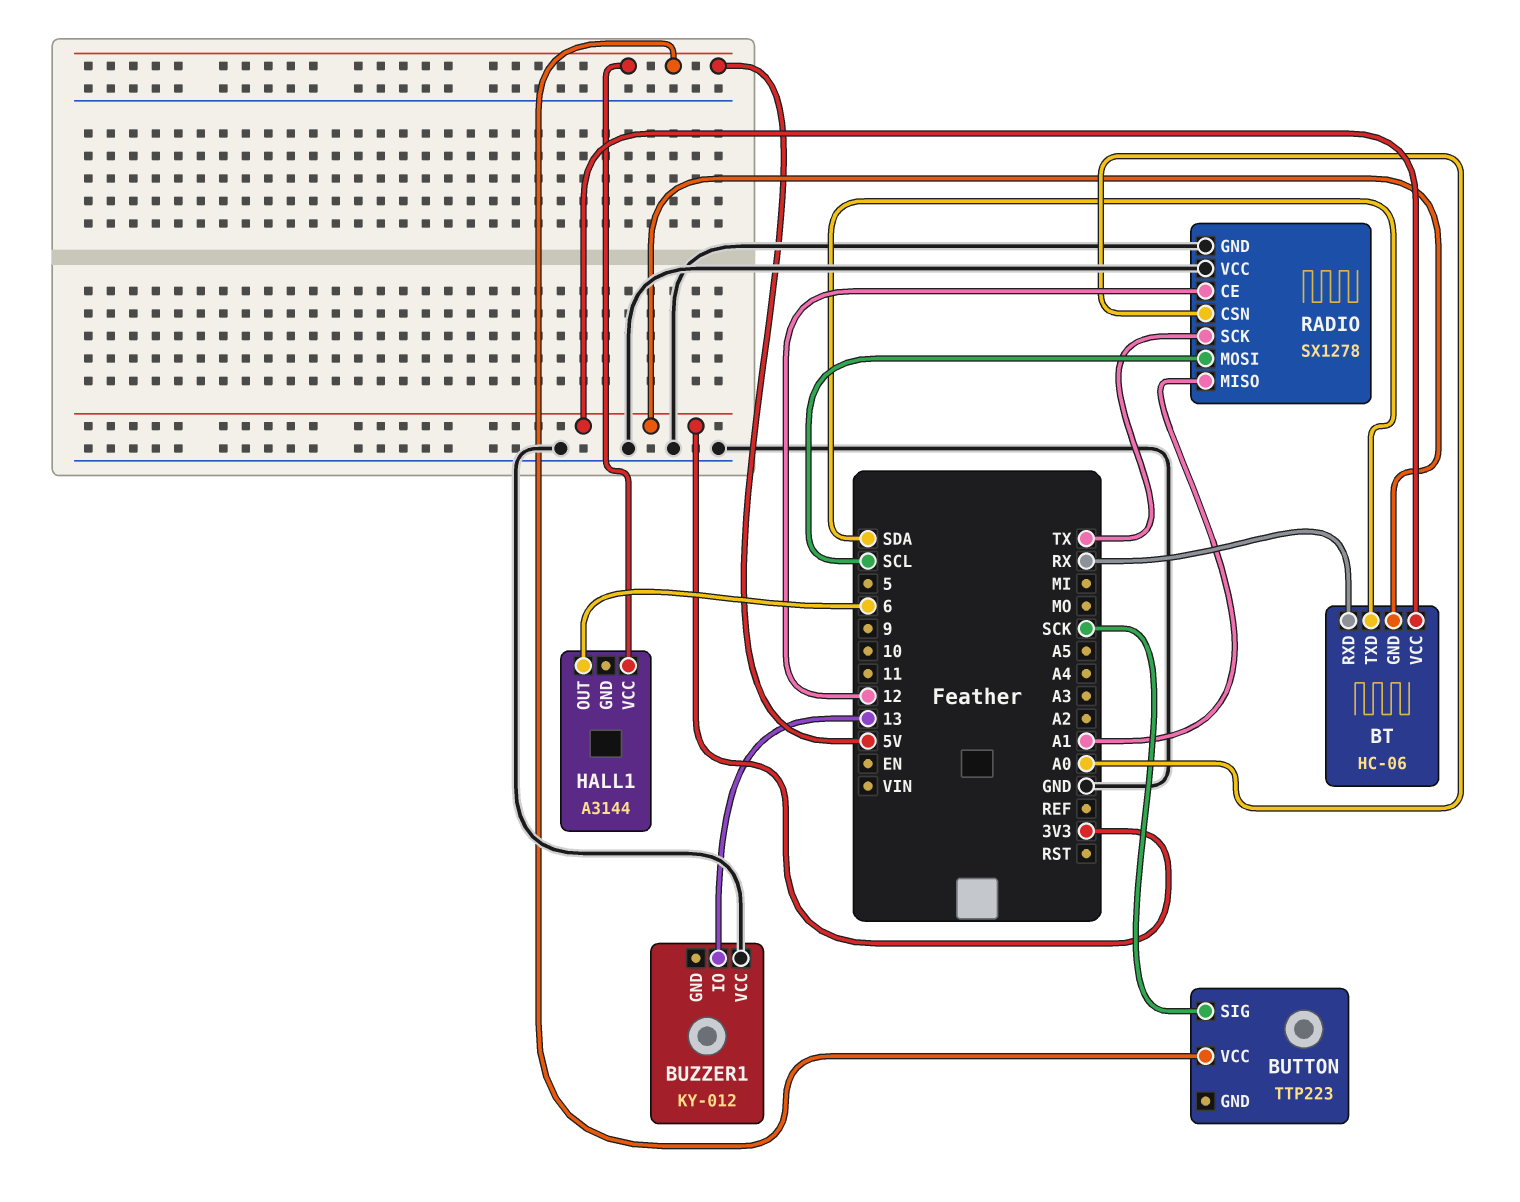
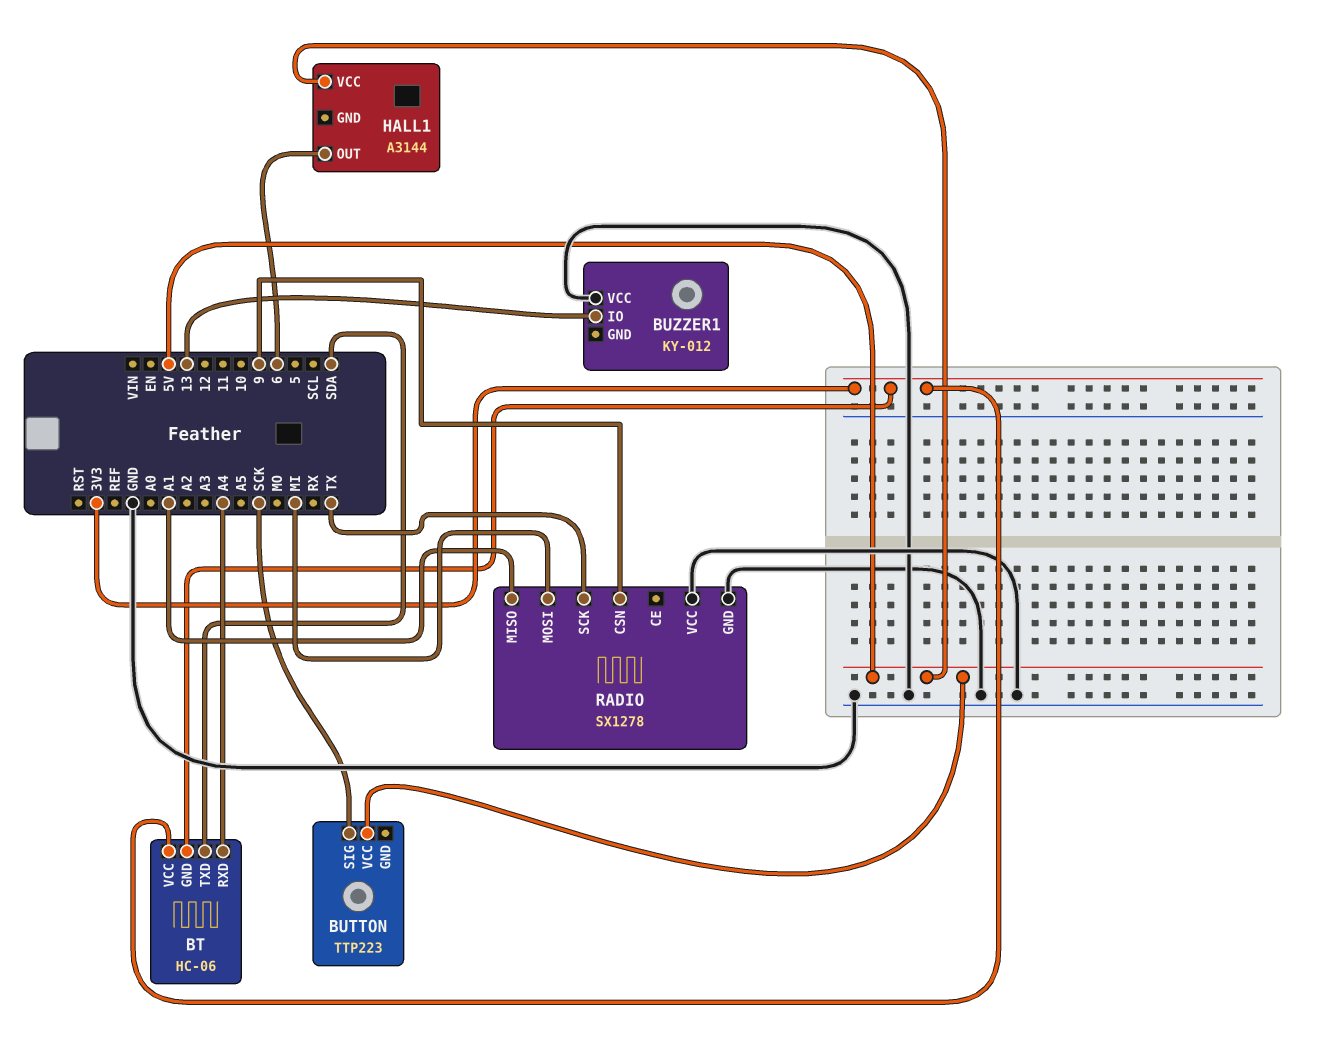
BT pin RXD: RX -> A4
RADIO pin CE: 12 -> none
RADIO pin CSN: A0 -> 9
RADIO pin MOSI: SCL -> MI

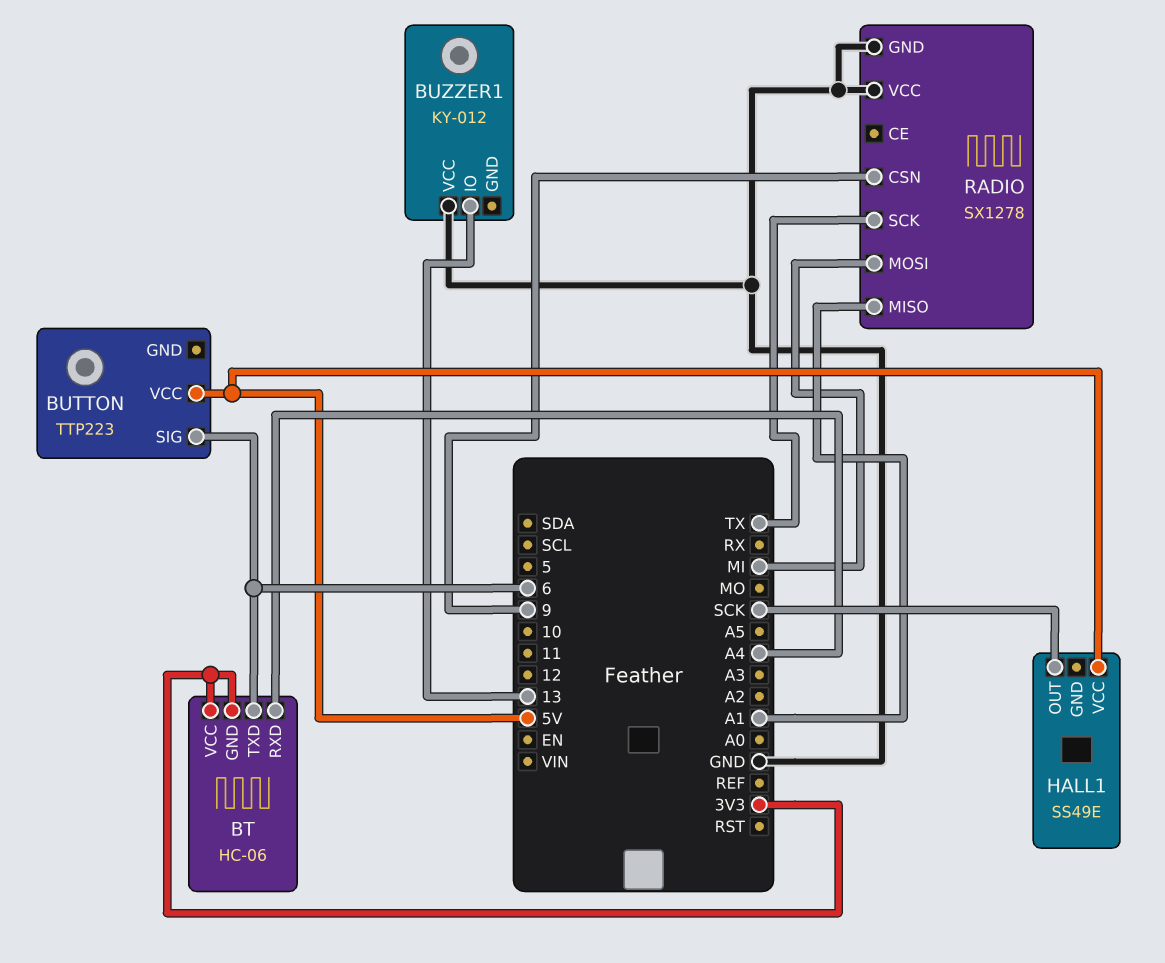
BT pin TXD: SDA -> 6
BUTTON pin SIG: SCK -> 6
HALL1: A3144 -> SS49E
HALL1 pin OUT: 6 -> SCK

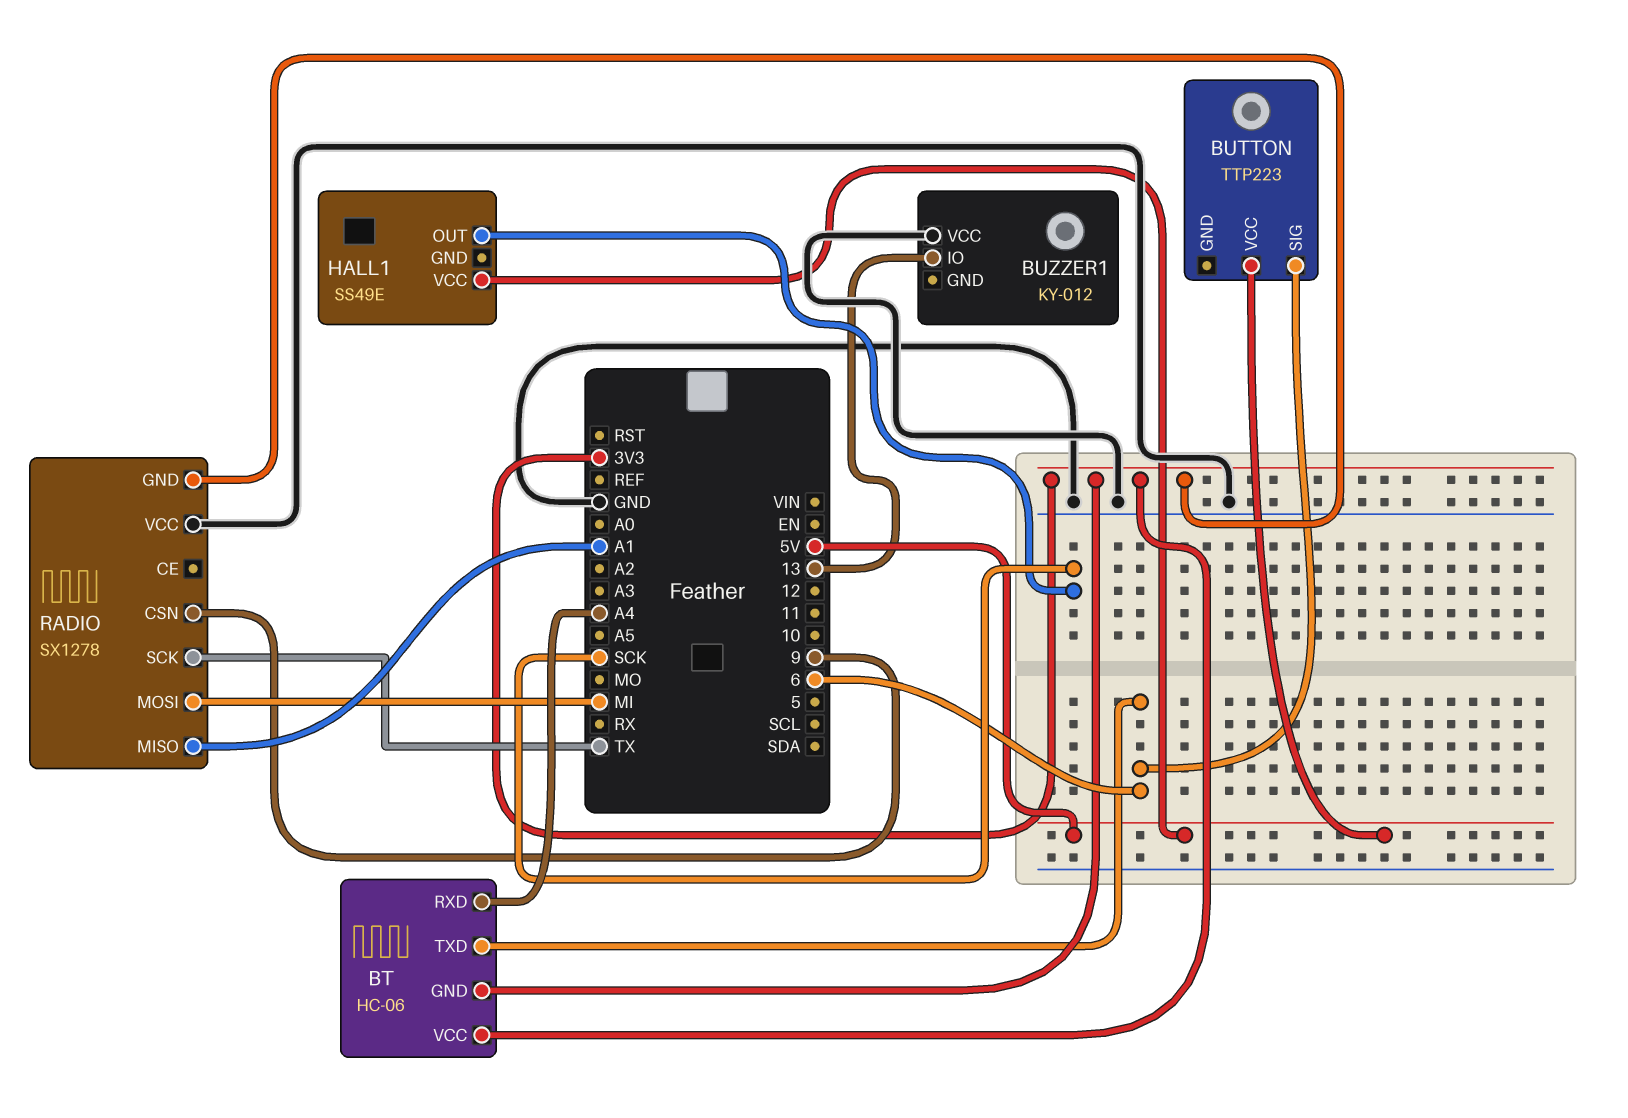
RADIO pin GND: GND -> 3V3

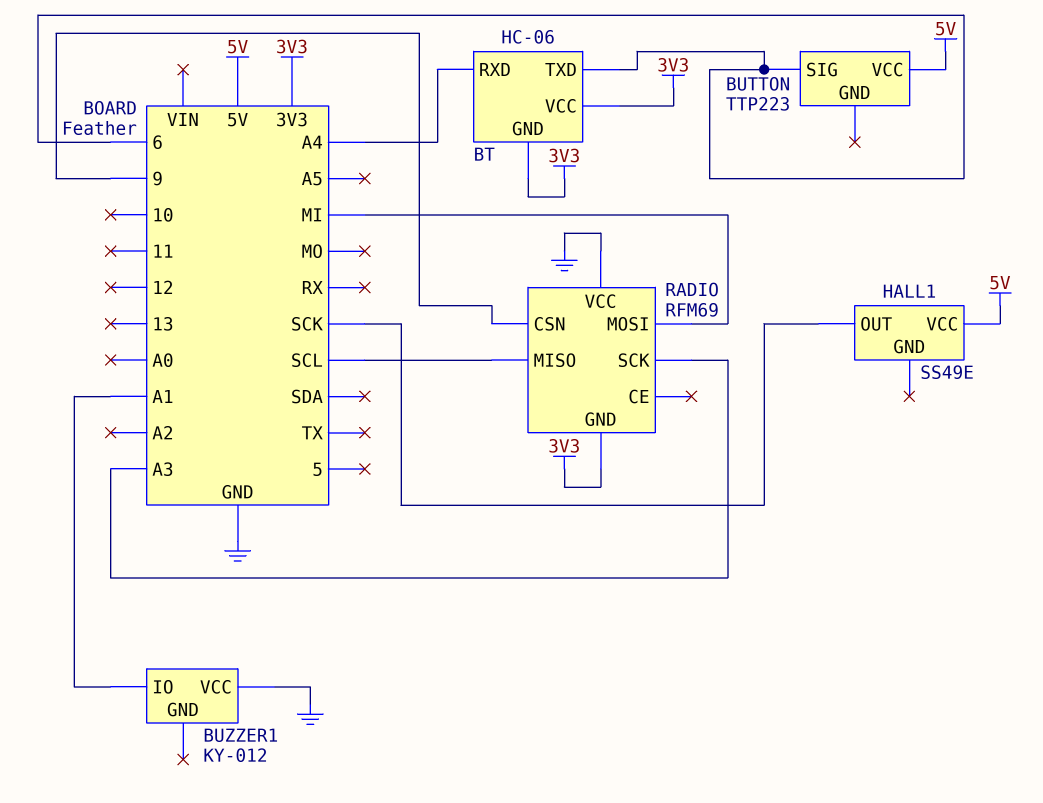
BUZZER1 pin IO: 13 -> A1
RADIO: SX1278 -> RFM69
RADIO pin MISO: A1 -> SCL
RADIO pin SCK: TX -> A3

